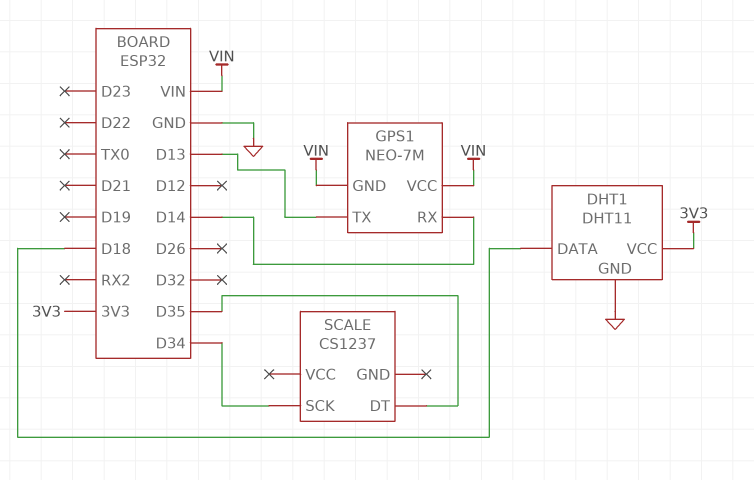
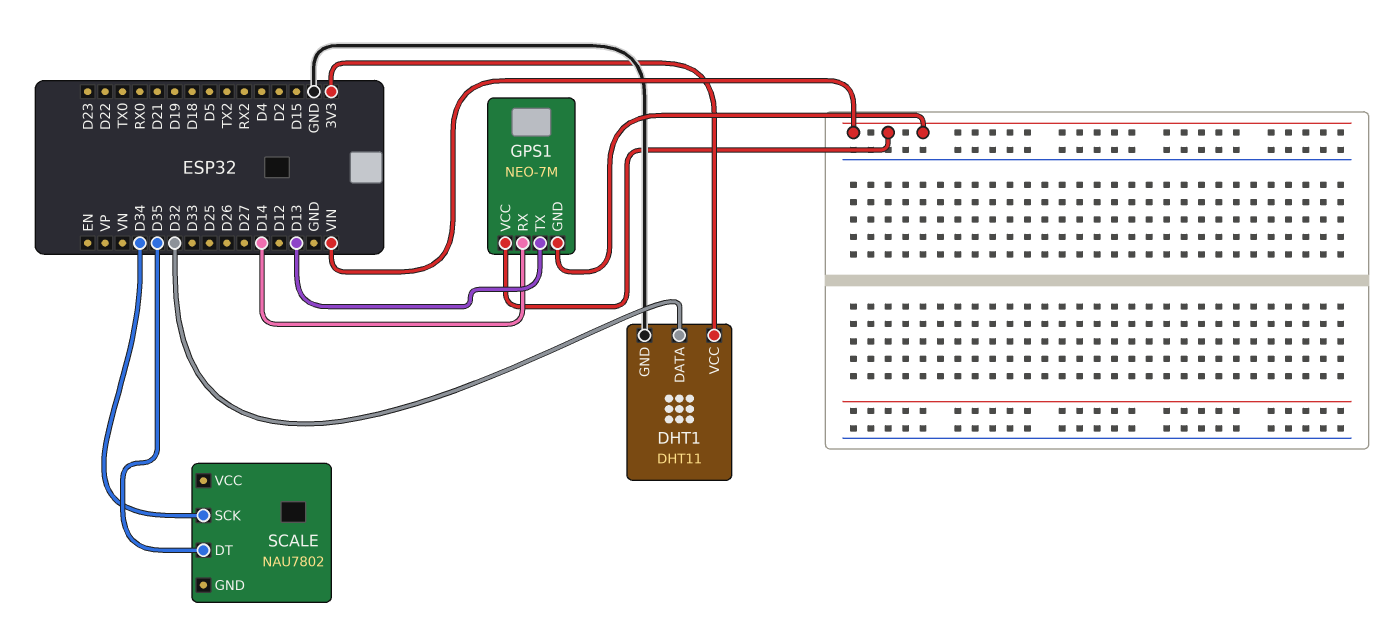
DHT1 pin DATA: D18 -> D32
SCALE: CS1237 -> NAU7802

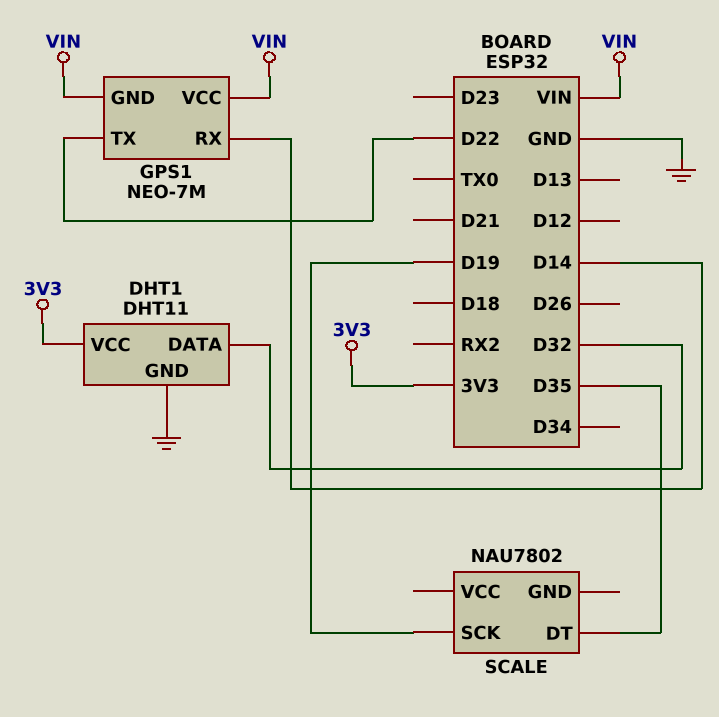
GPS1 pin TX: D13 -> D22
SCALE pin SCK: D34 -> D19

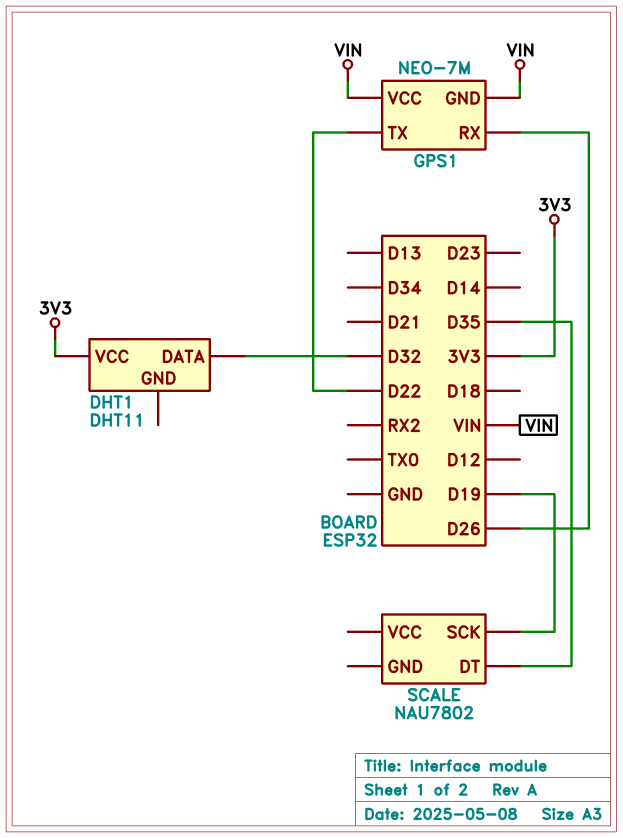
DHT1 pin GND: GND -> none
GPS1 pin RX: D14 -> D26

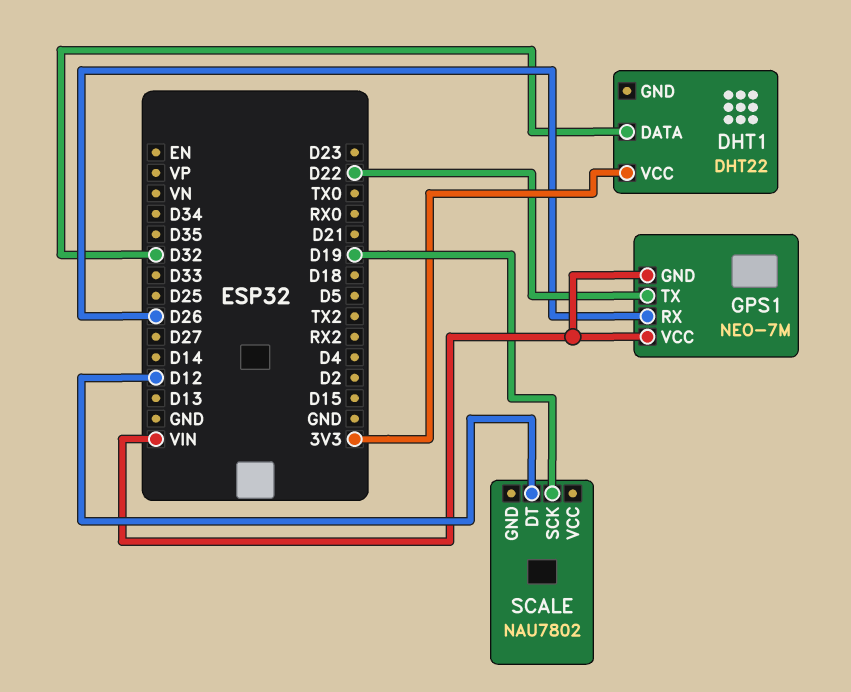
DHT1: DHT11 -> DHT22
SCALE pin DT: D35 -> D12

